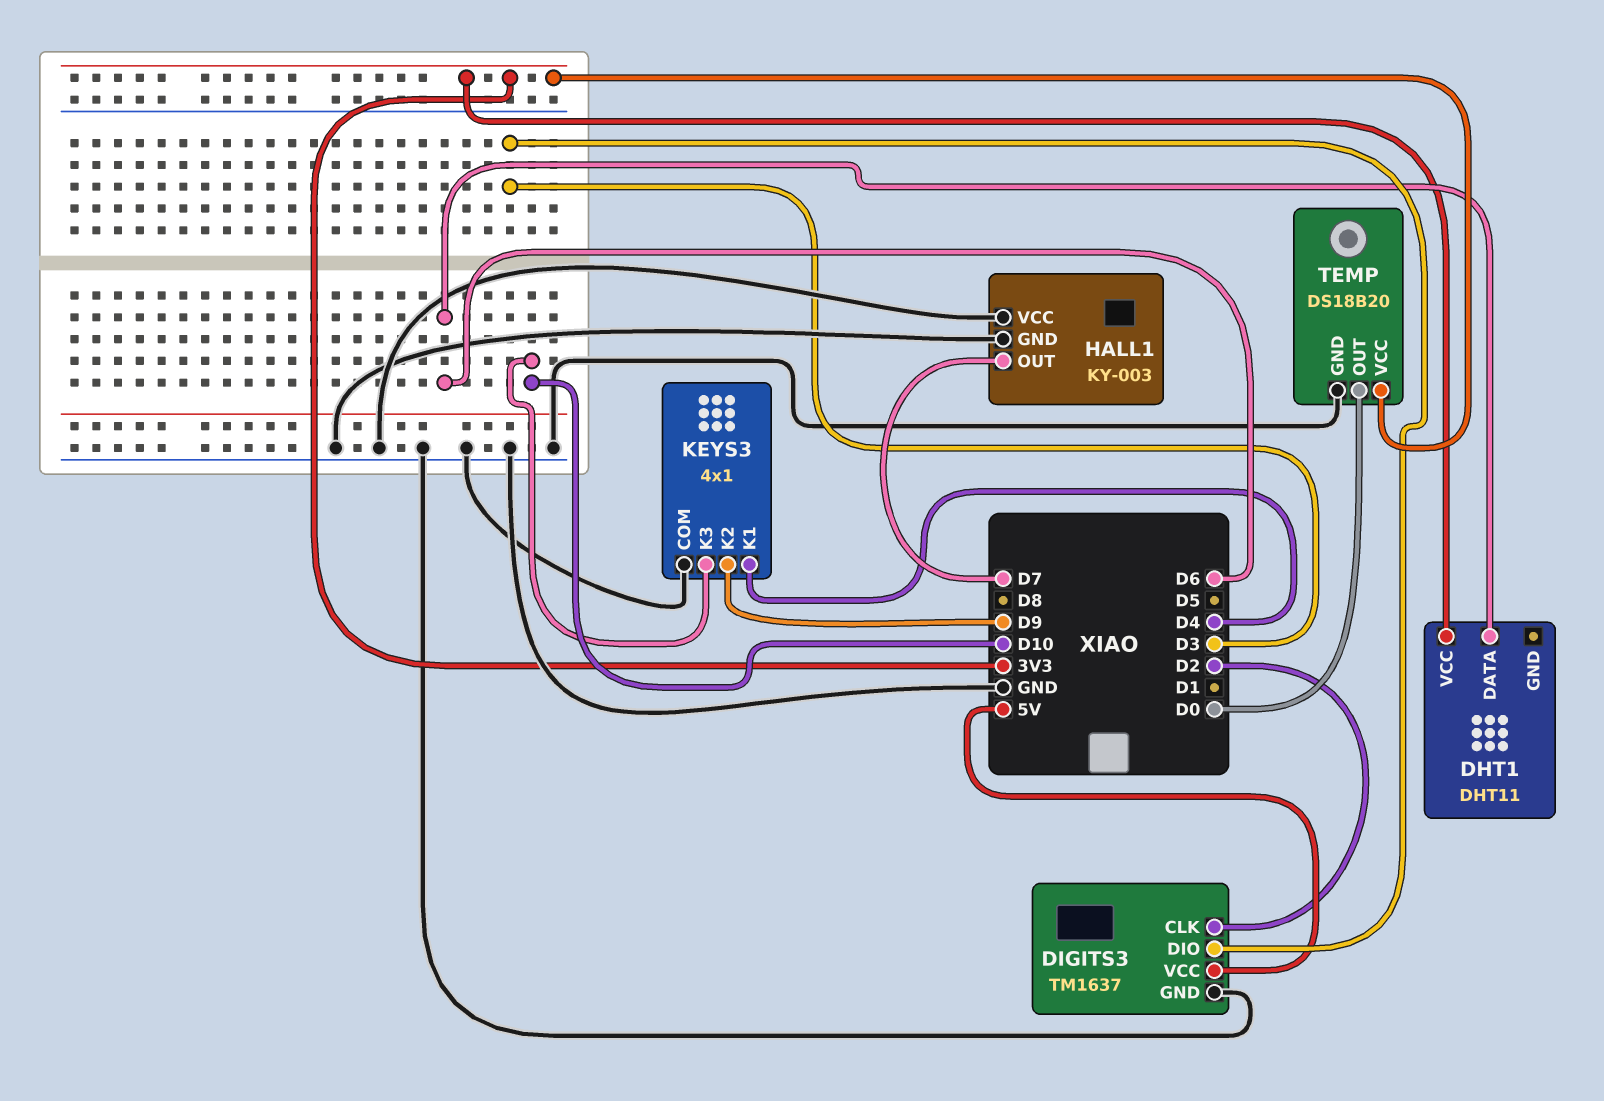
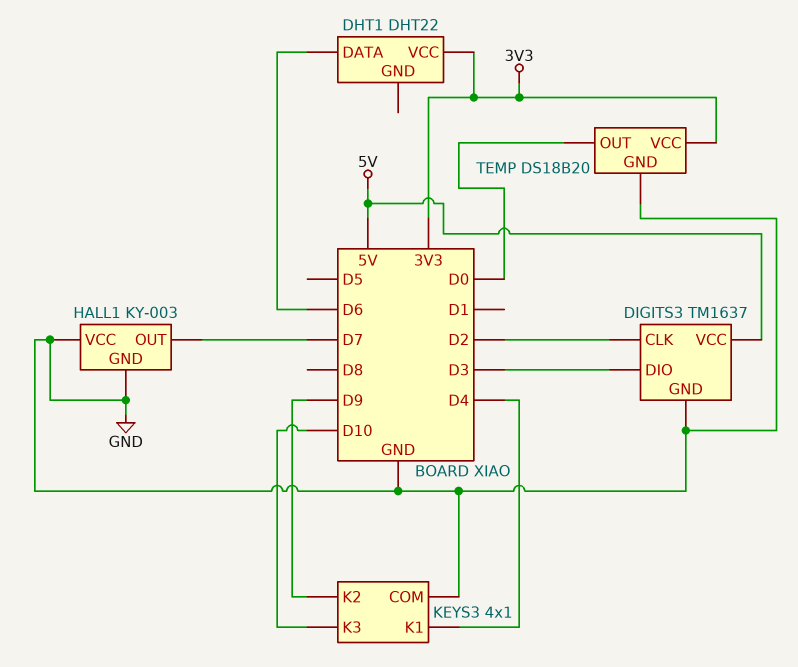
DHT1: DHT11 -> DHT22

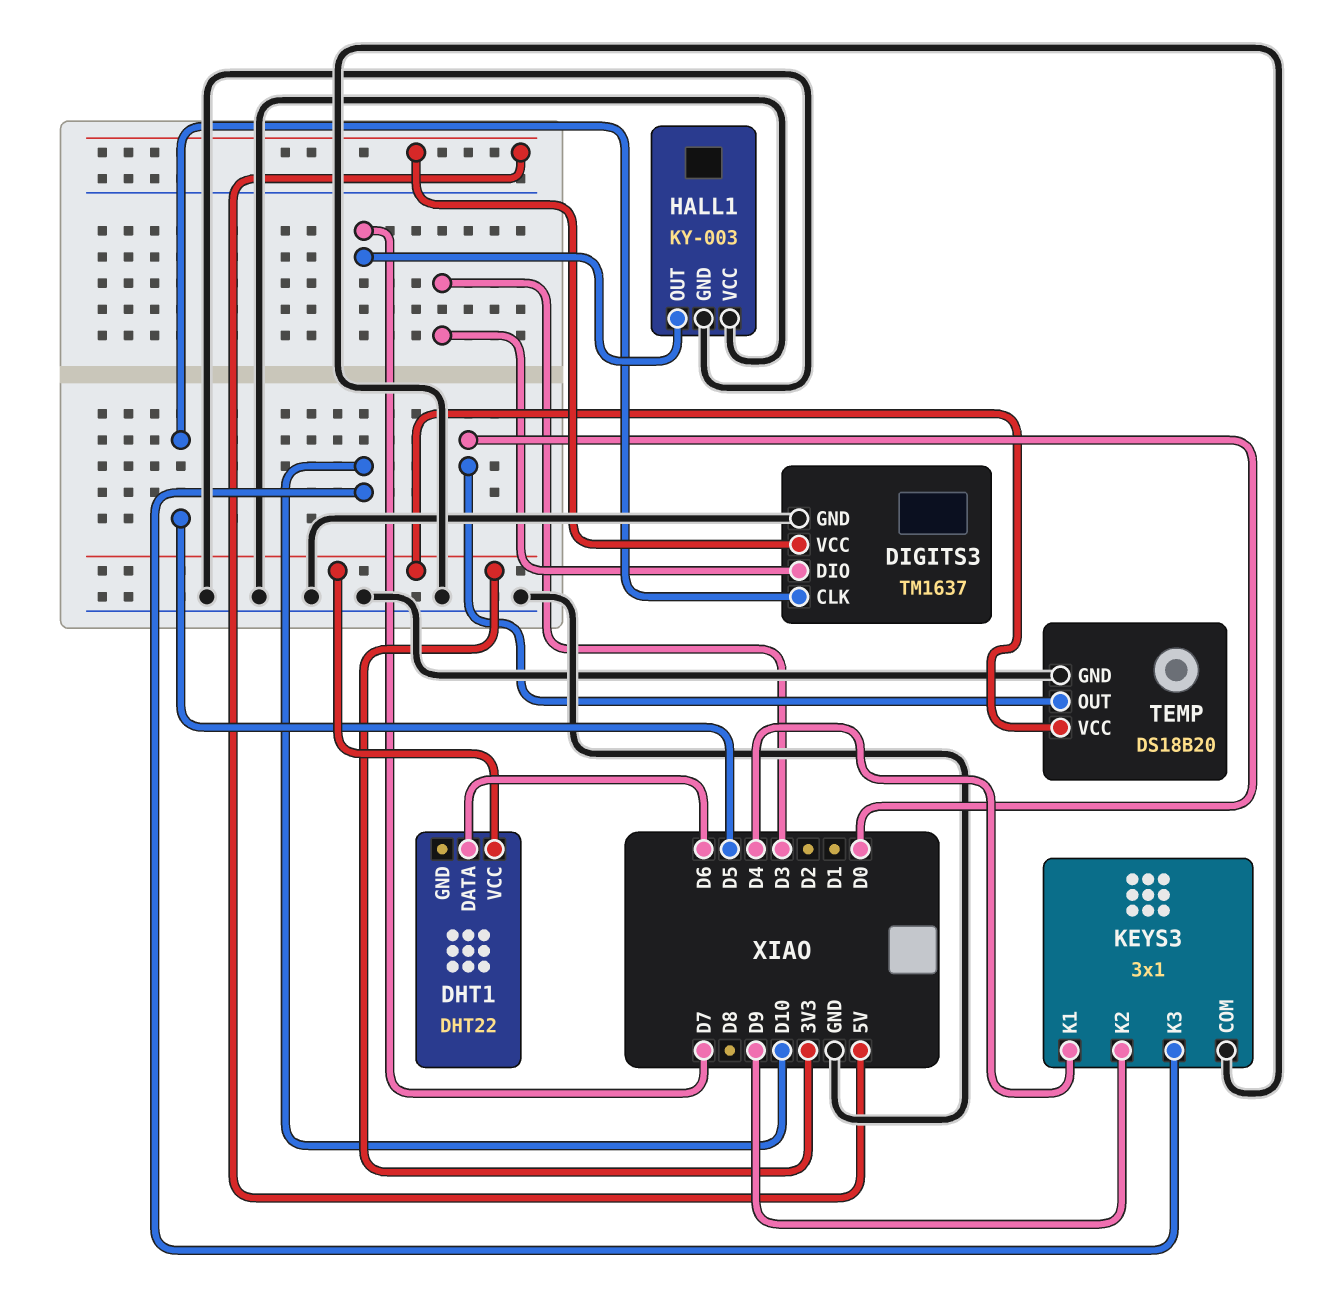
DIGITS3 pin CLK: D2 -> D5
KEYS3: 4x1 -> 3x1

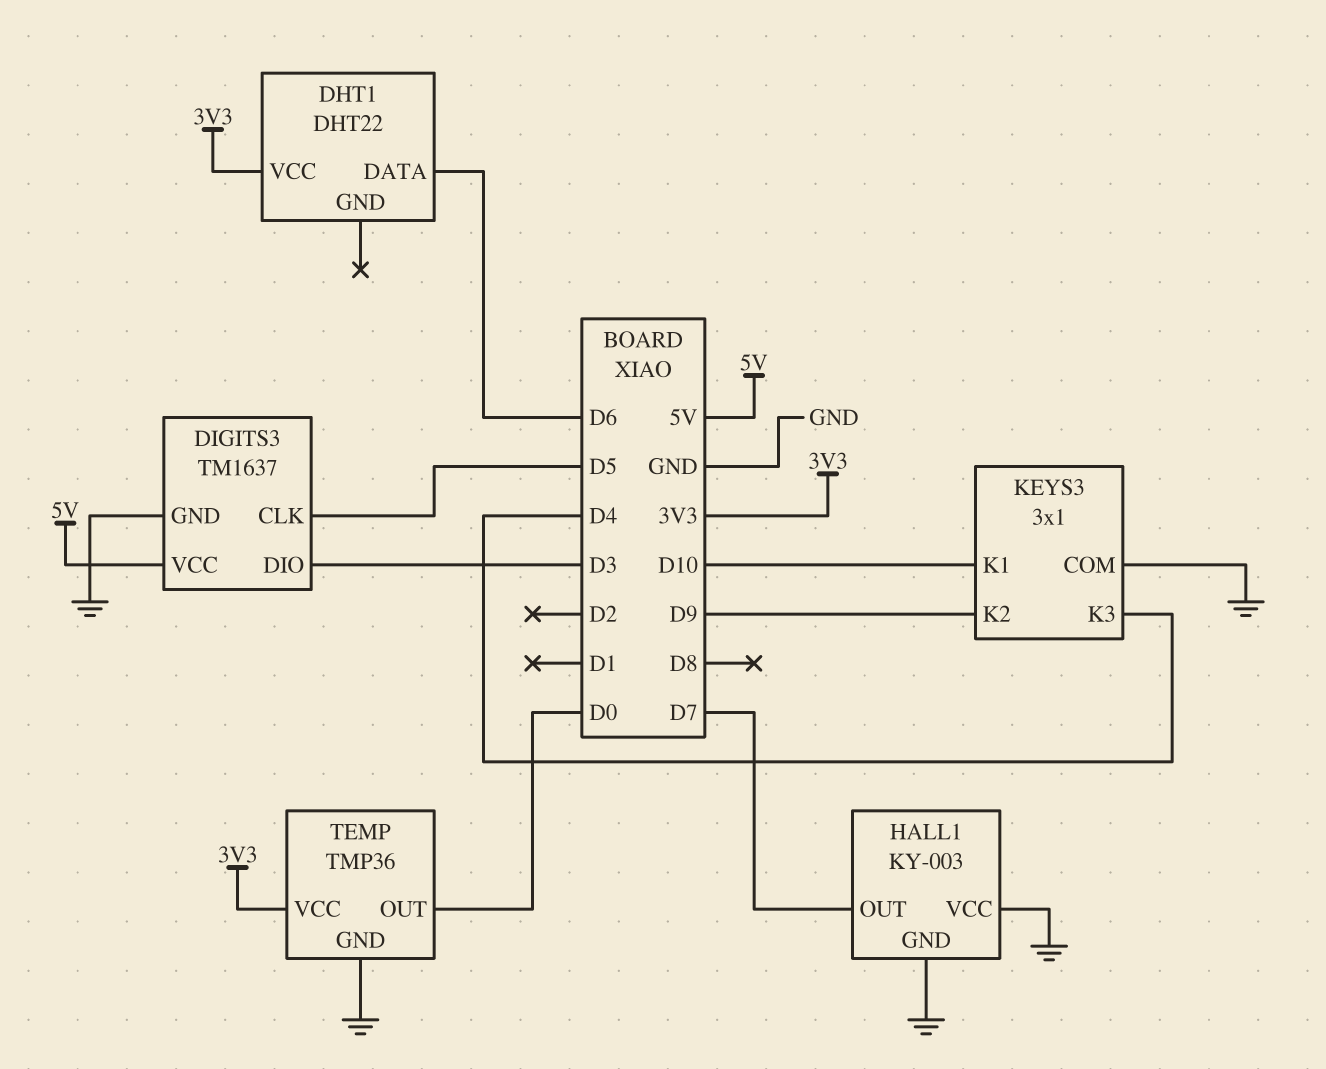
KEYS3 pin K1: D4 -> D10
KEYS3 pin K3: D10 -> D4
TEMP: DS18B20 -> TMP36

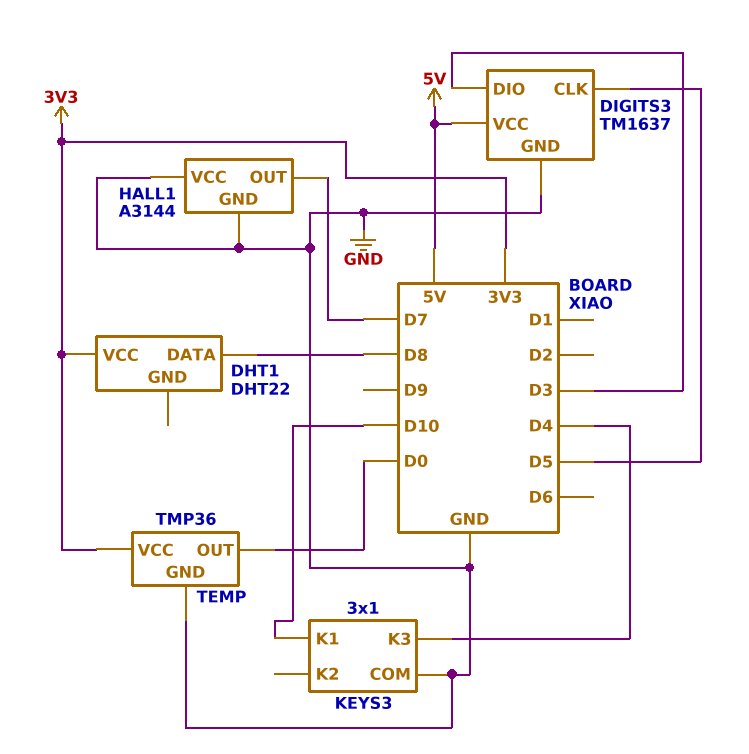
DHT1 pin DATA: D6 -> D8
HALL1: KY-003 -> A3144
KEYS3 pin K2: D9 -> none

